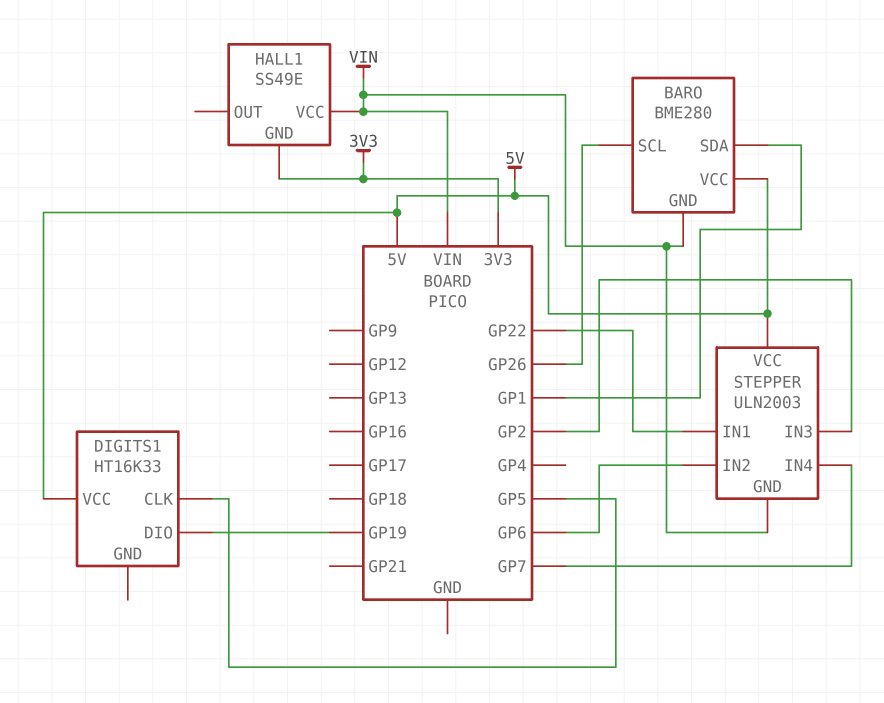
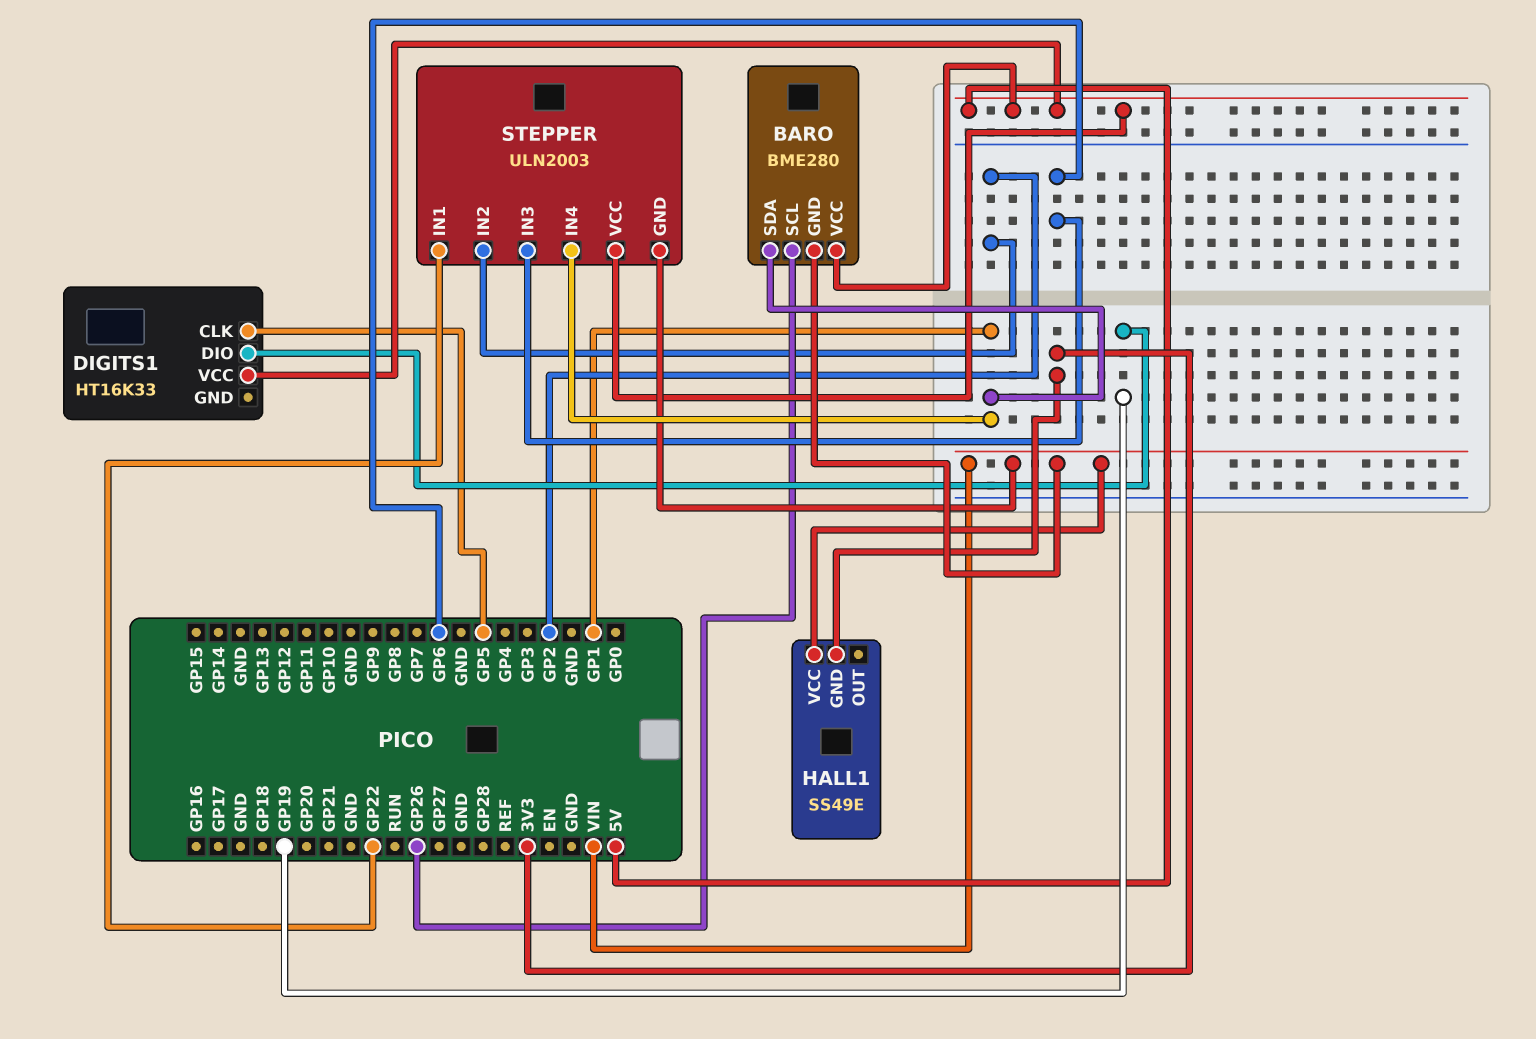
STEPPER pin IN2: GP6 -> GP2
STEPPER pin IN3: GP2 -> GP6
STEPPER pin IN4: GP7 -> GP1

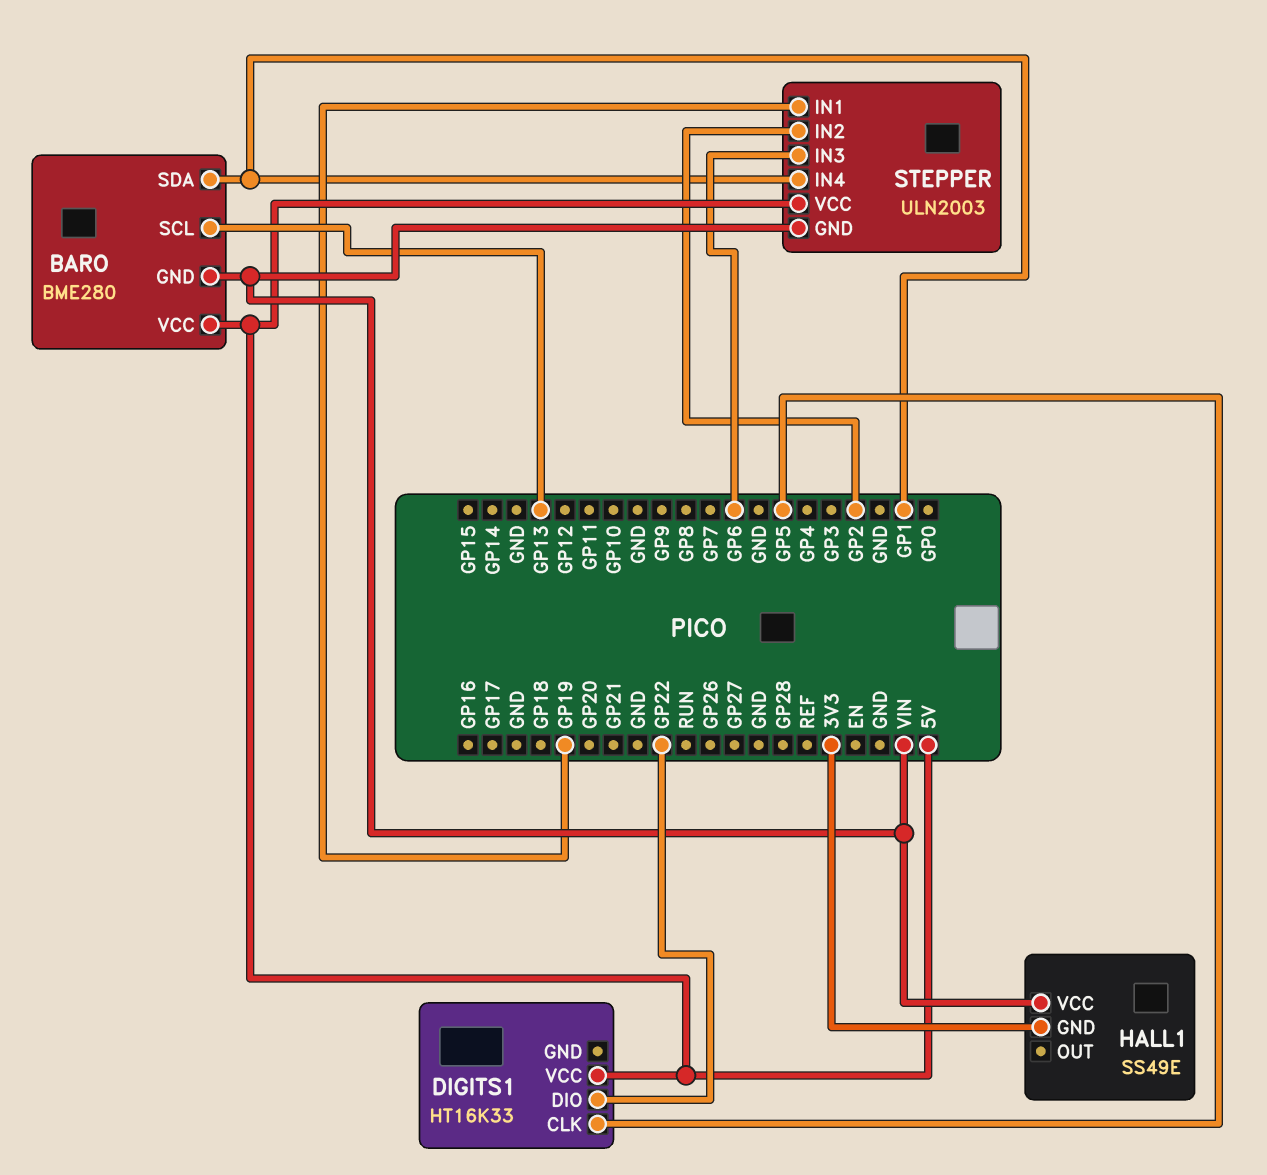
BARO pin SCL: GP26 -> GP13
DIGITS1 pin DIO: GP19 -> GP22
STEPPER pin IN1: GP22 -> GP19

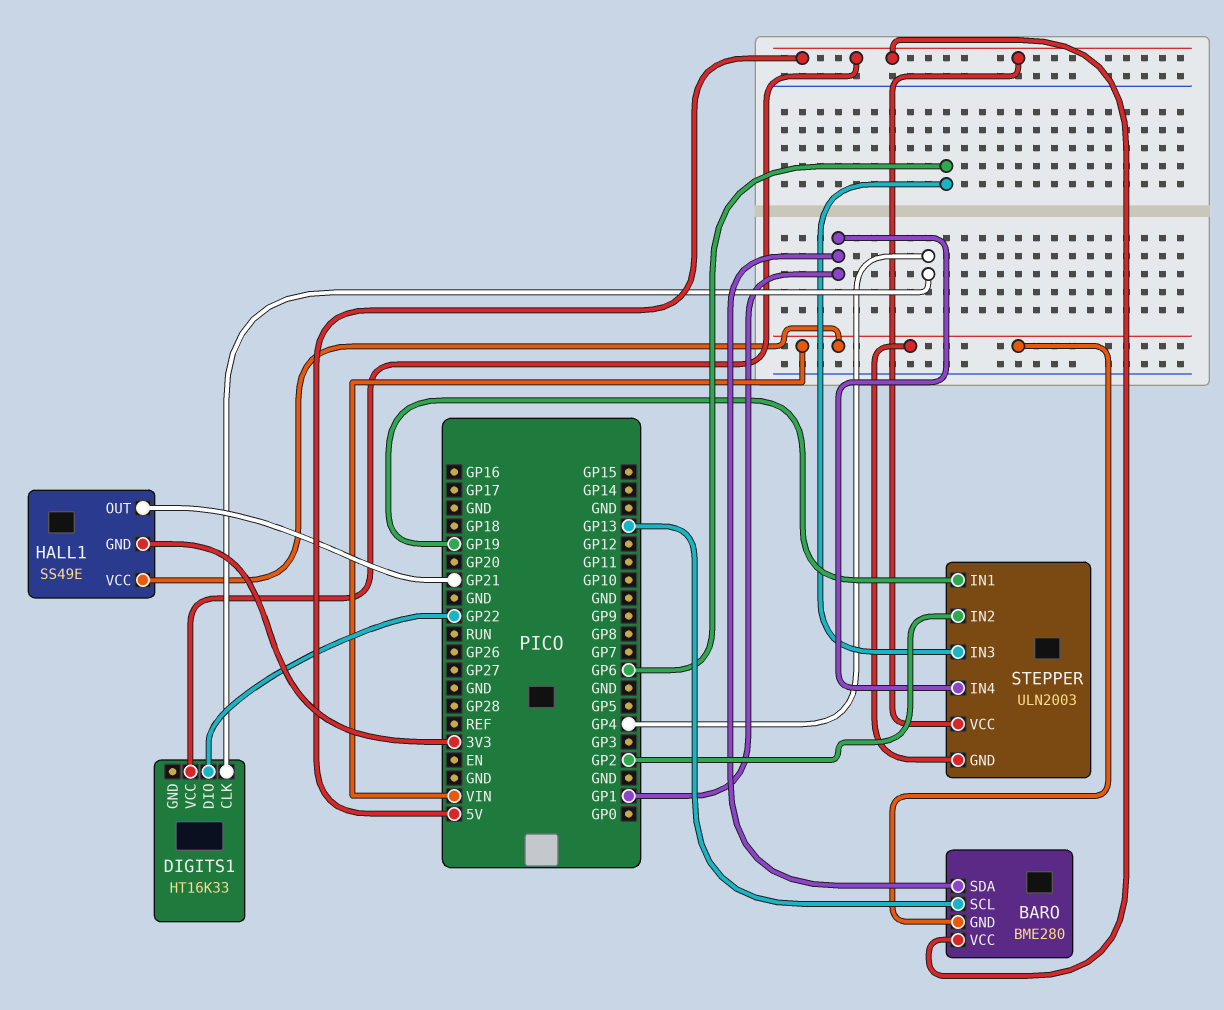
DIGITS1 pin CLK: GP5 -> GP4
HALL1 pin OUT: none -> GP21

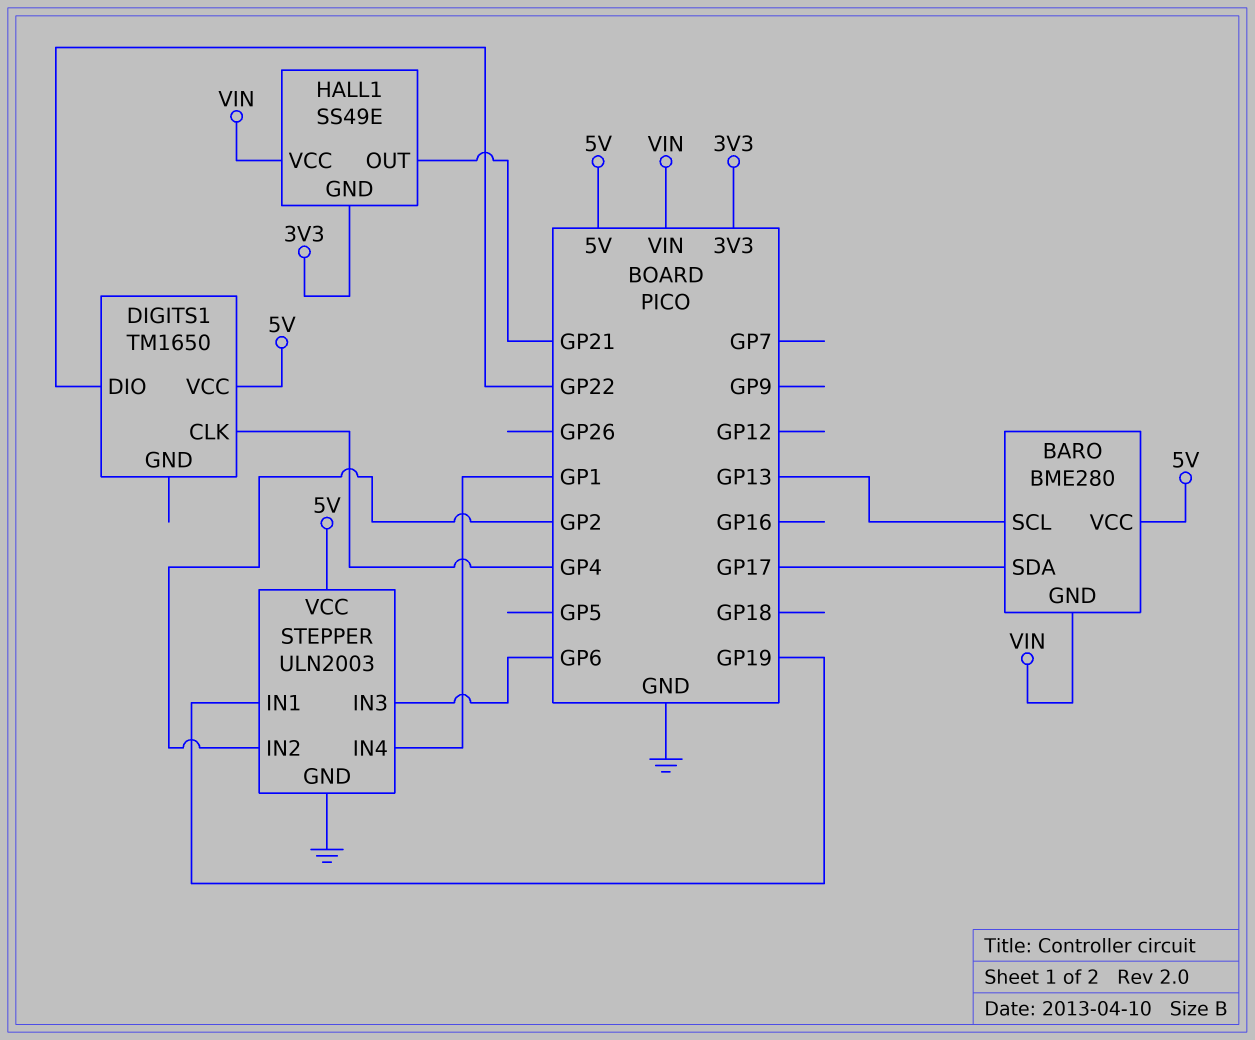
BARO pin SDA: GP1 -> GP17
DIGITS1: HT16K33 -> TM1650
STEPPER pin GND: VIN -> GND

